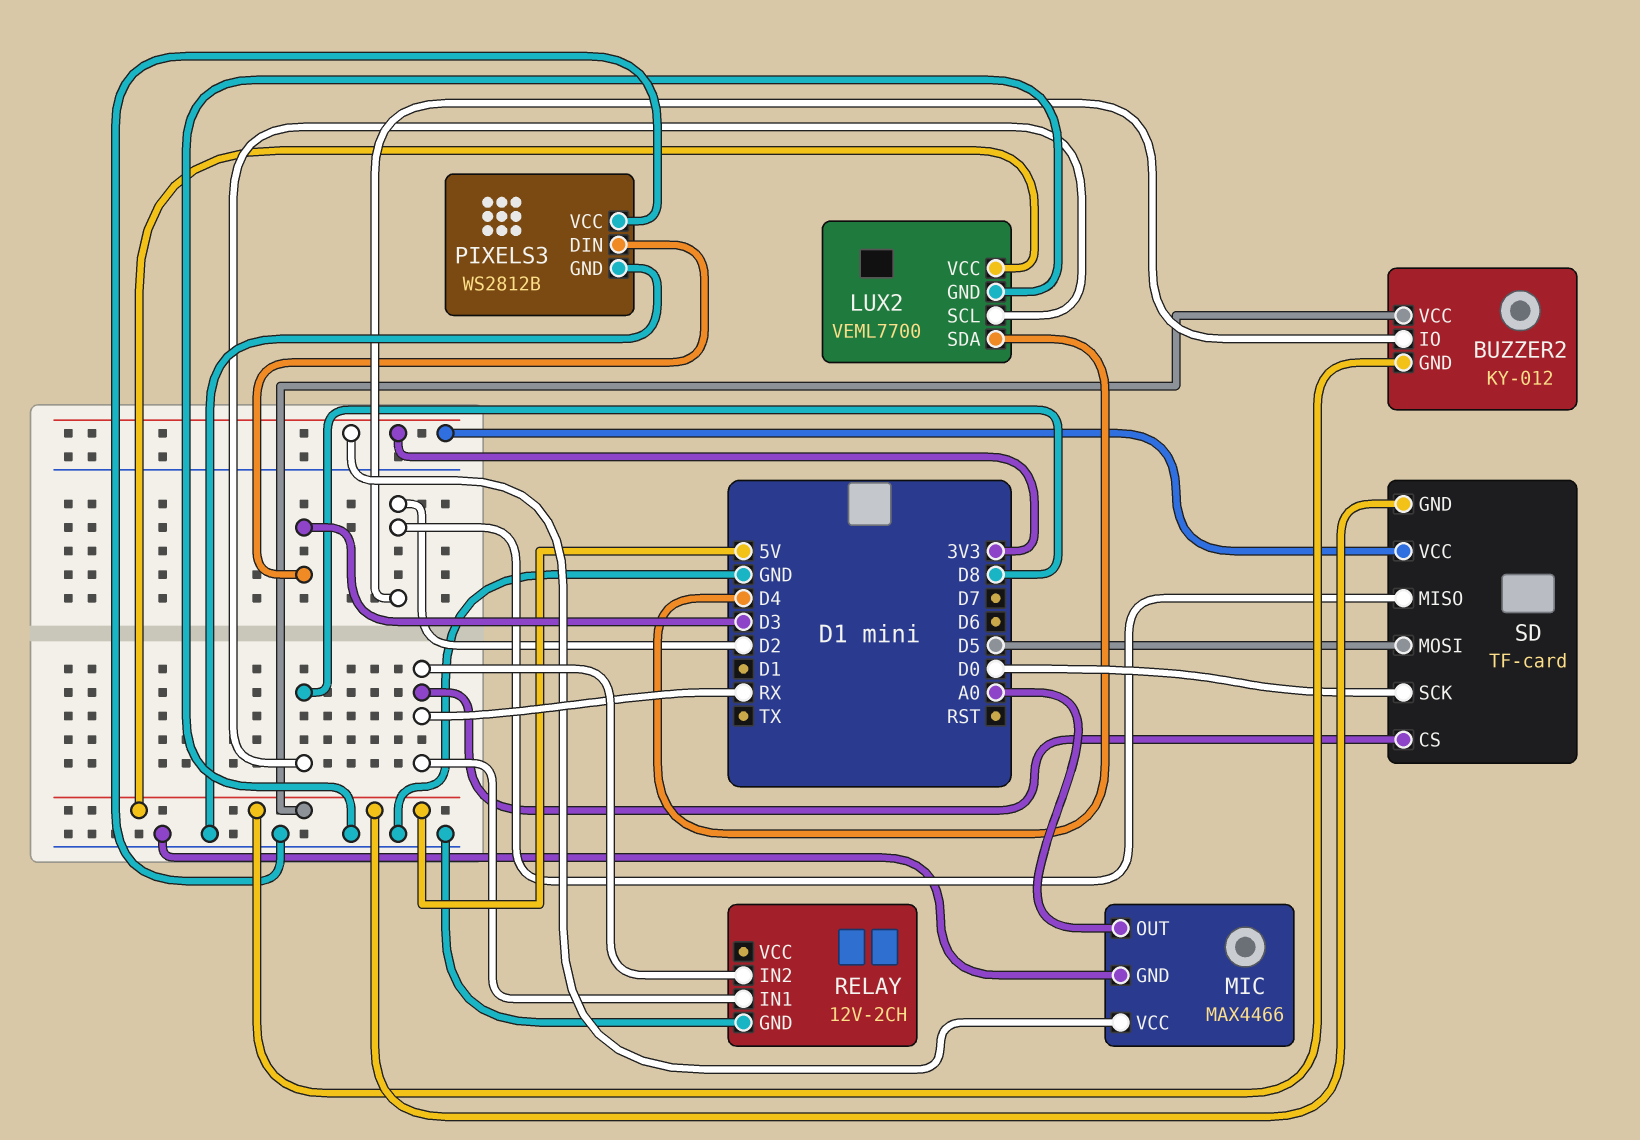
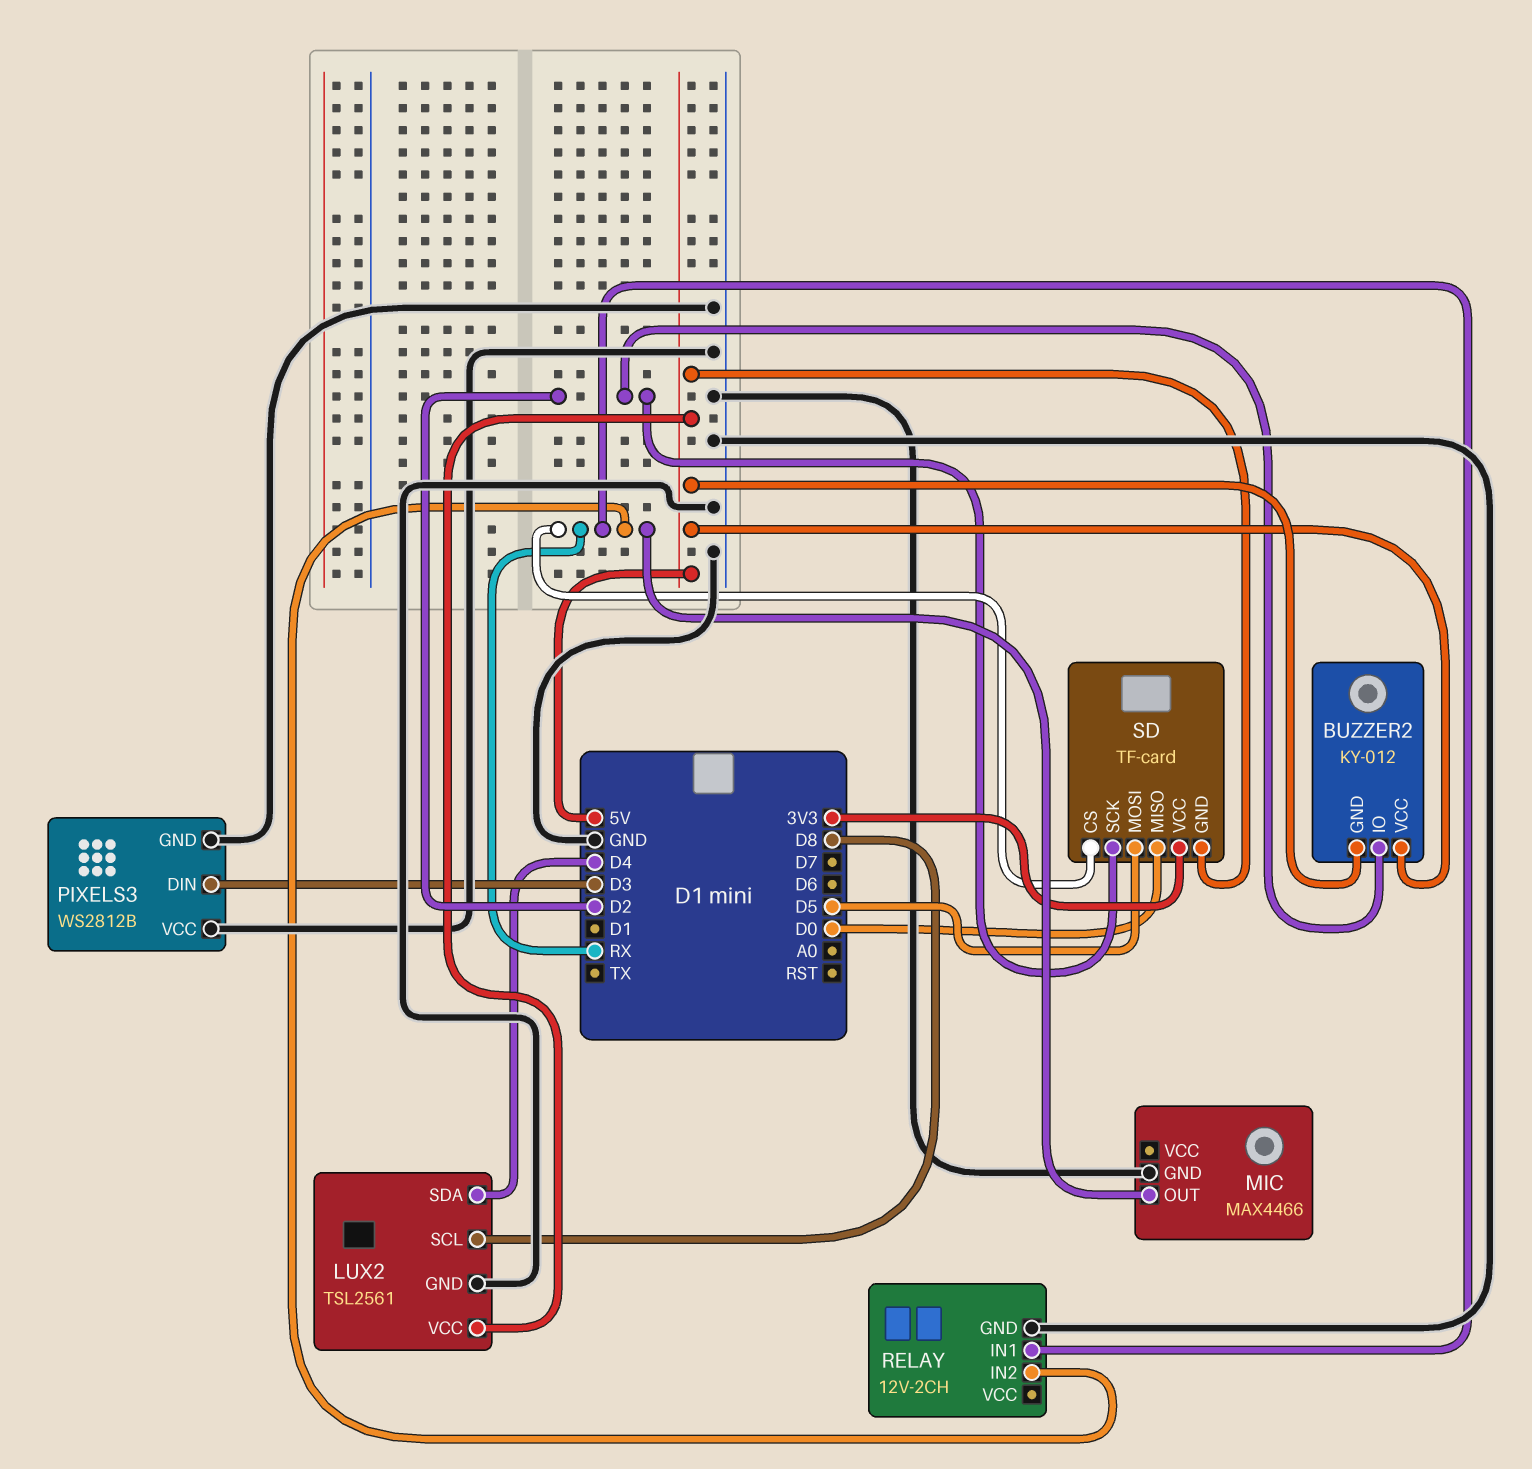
LUX2: VEML7700 -> TSL2561
MIC pin OUT: A0 -> RX
MIC pin VCC: 3V3 -> none
SD pin MISO: D2 -> D0
SD pin SCK: D0 -> D2

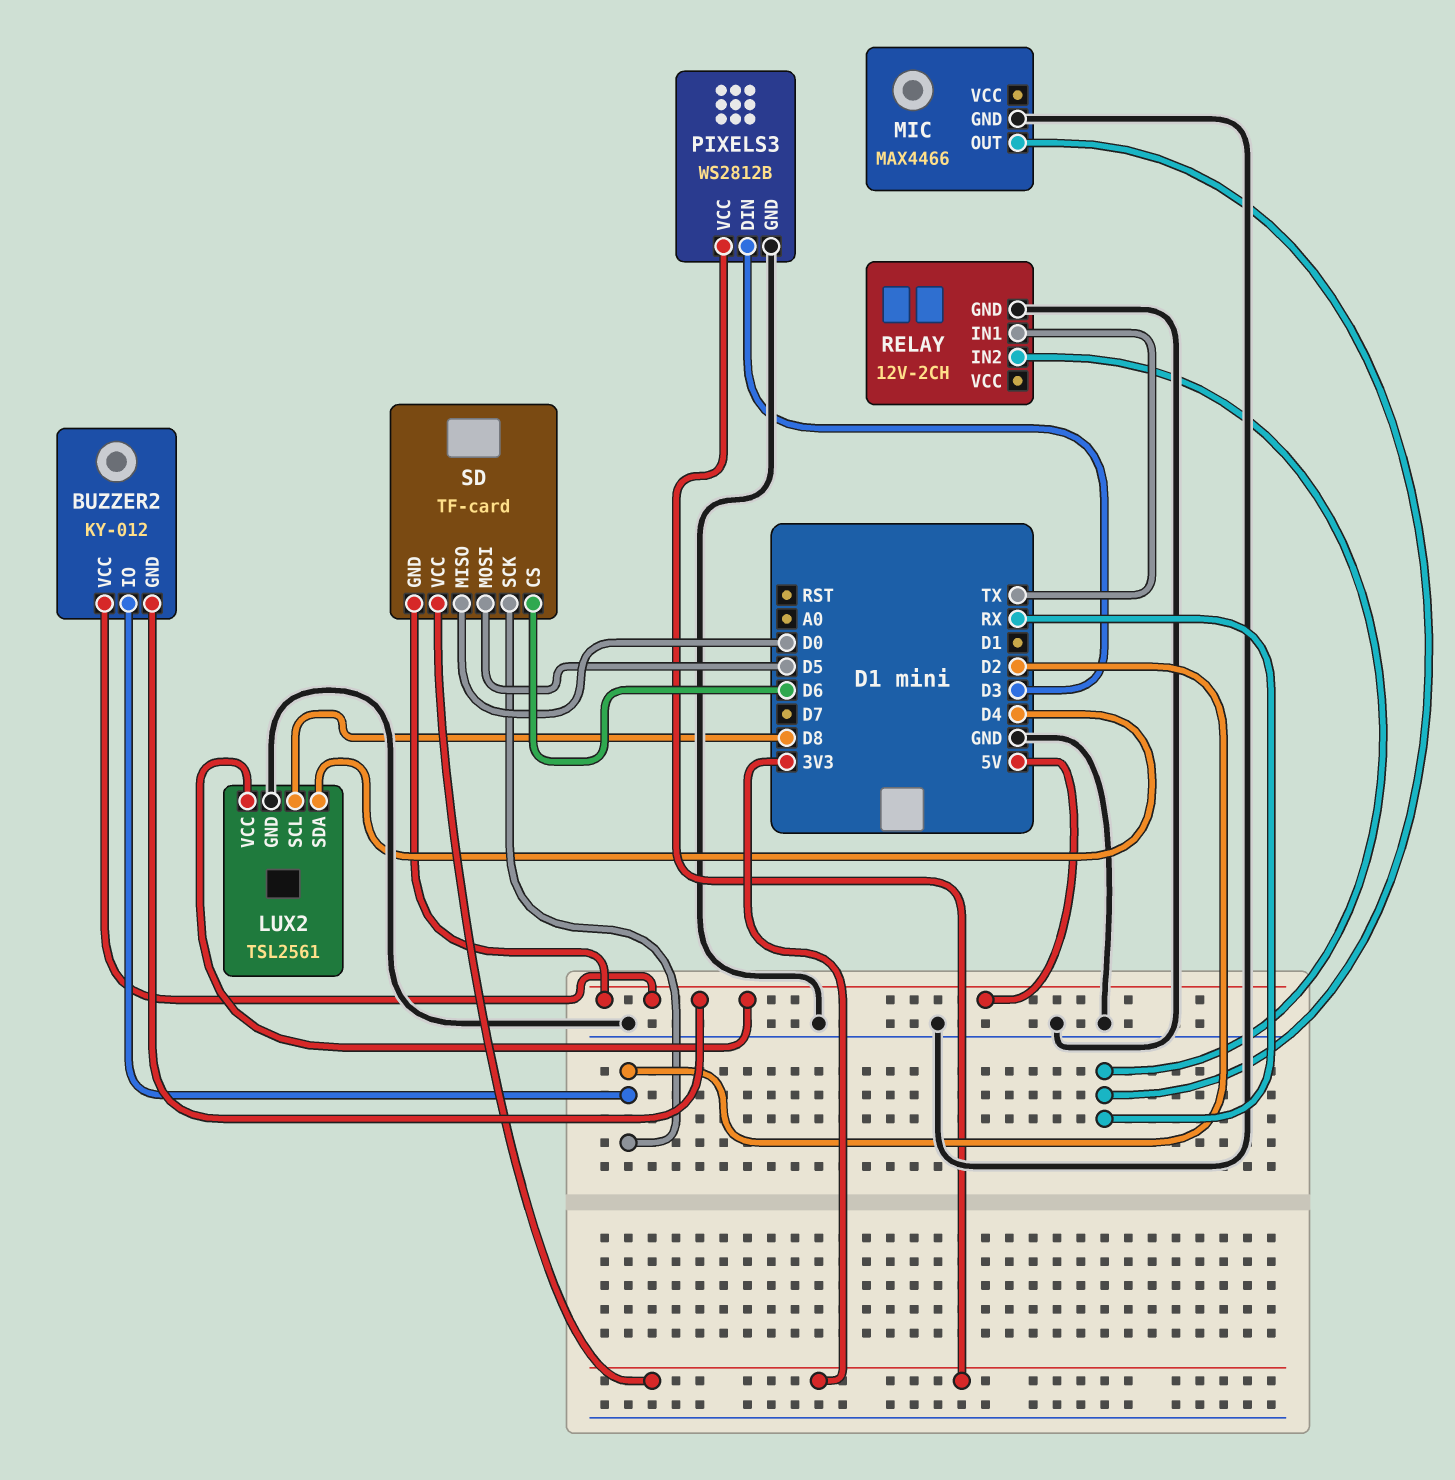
PIXELS3 pin VCC: GND -> 3V3
RELAY pin IN1: RX -> TX
SD pin CS: RX -> D6

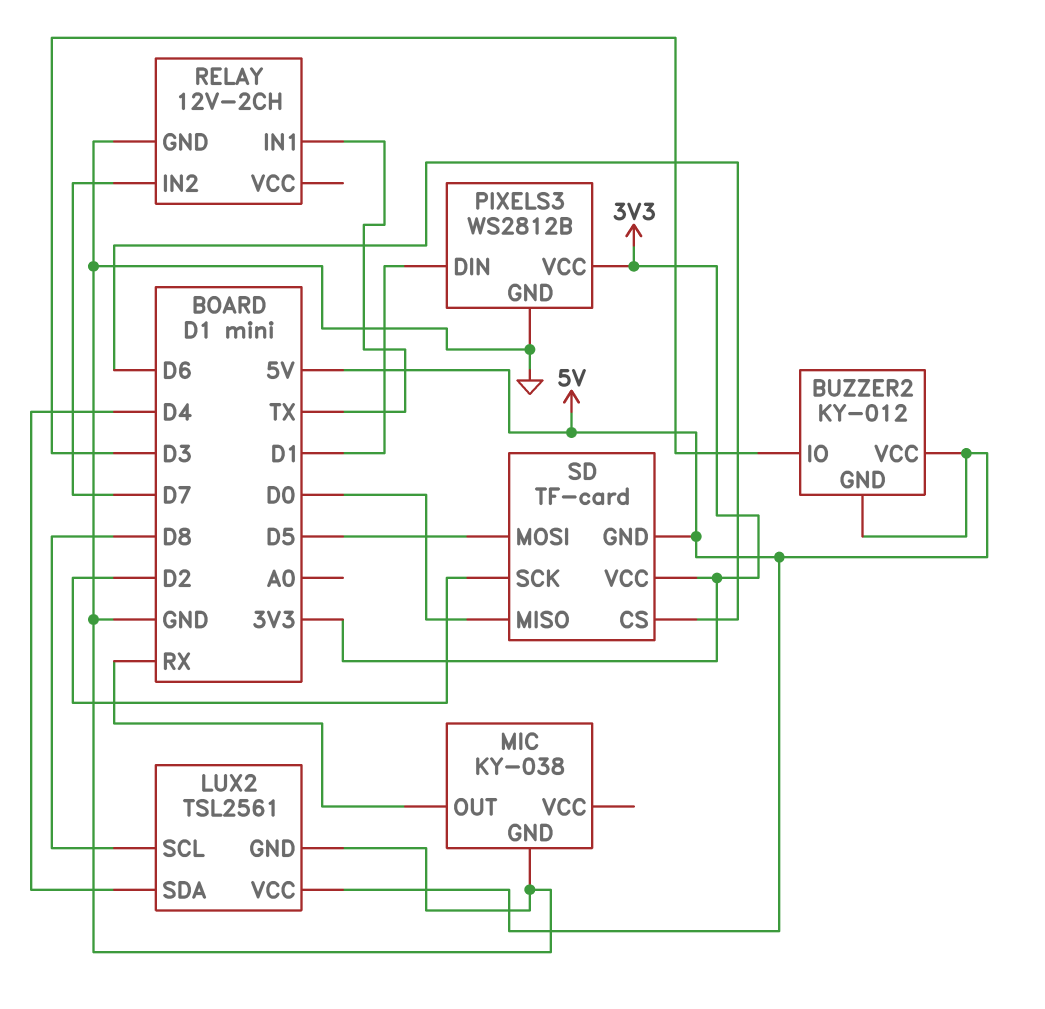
BUZZER2 pin IO: D2 -> D3
MIC: MAX4466 -> KY-038
PIXELS3 pin DIN: D3 -> D1
RELAY pin IN2: RX -> D7

